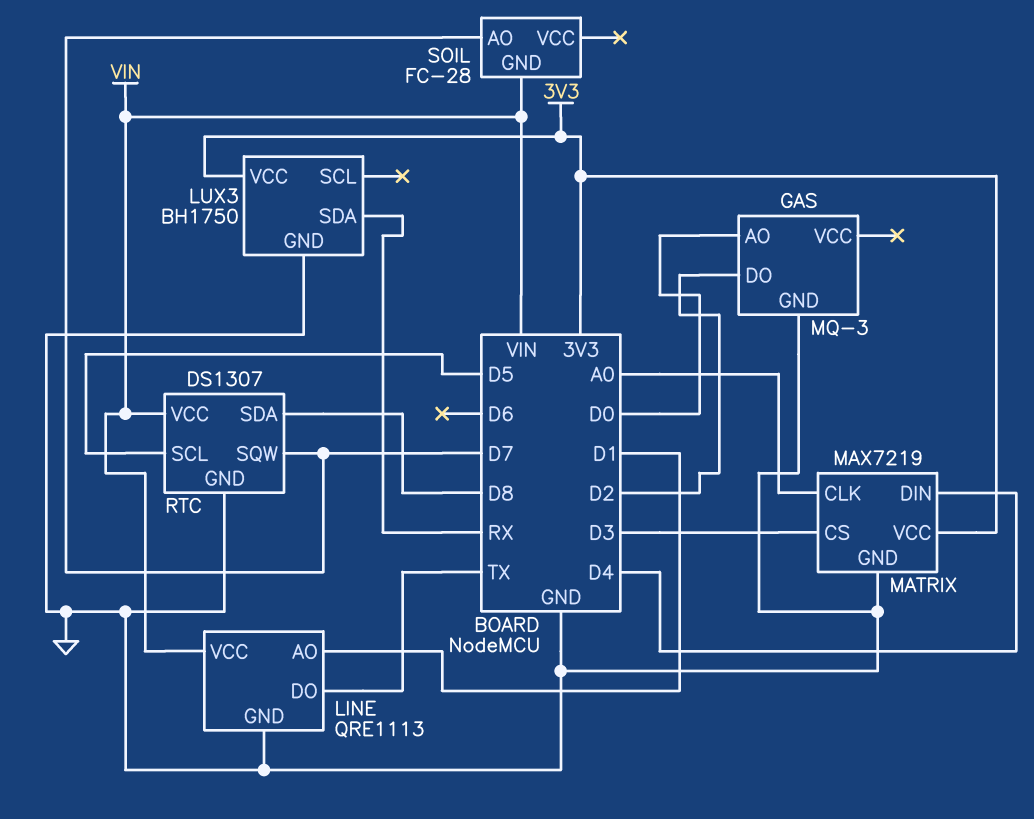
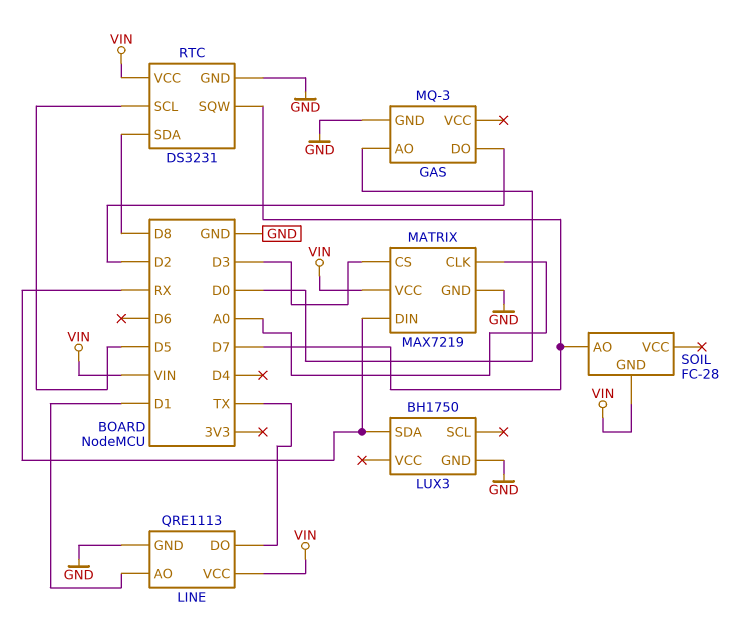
LUX3 pin VCC: 3V3 -> none
MATRIX pin DIN: D4 -> RX
MATRIX pin VCC: 3V3 -> VIN
RTC: DS1307 -> DS3231

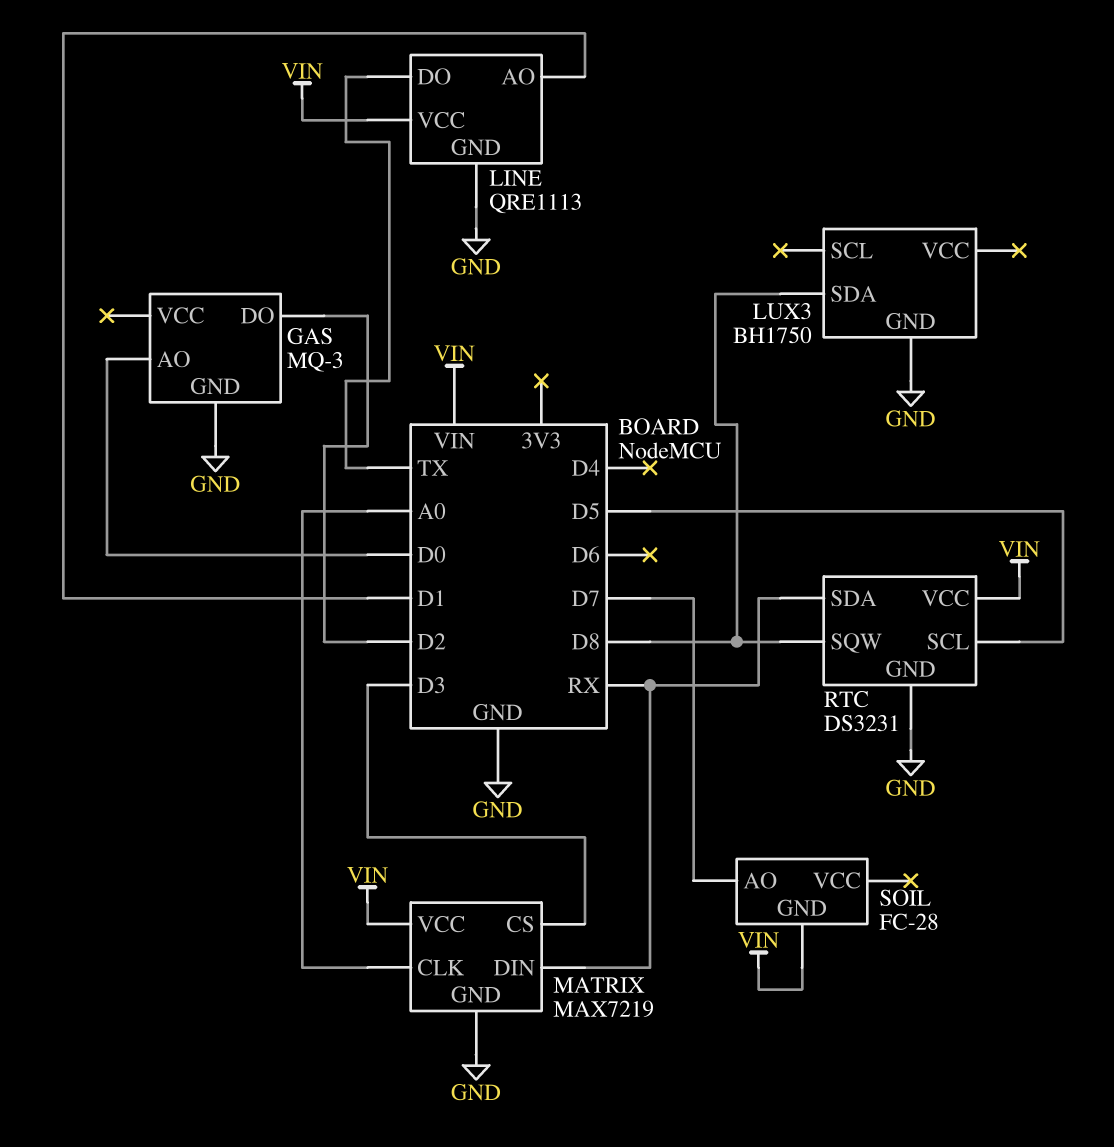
LUX3 pin SDA: RX -> D8
RTC pin SDA: D8 -> RX
RTC pin SQW: D7 -> D8

